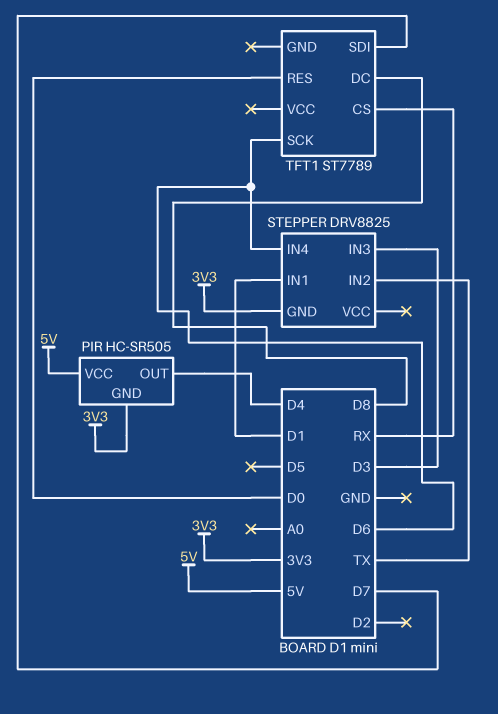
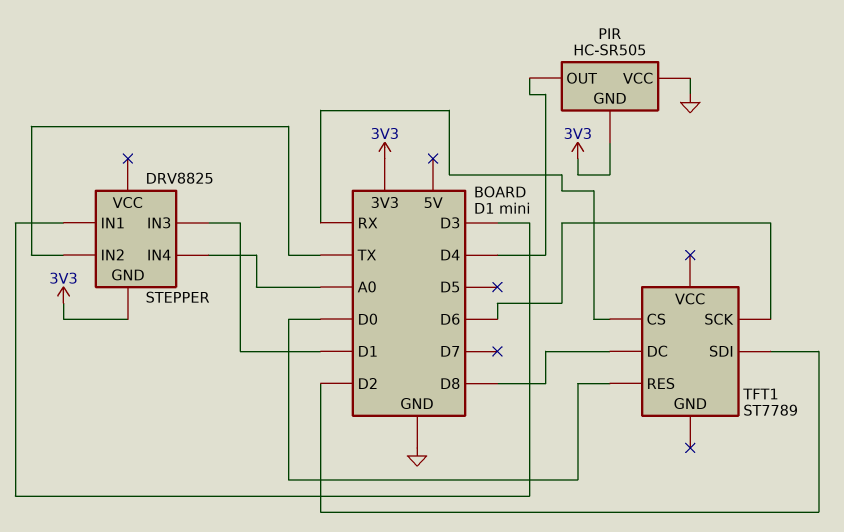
PIR pin VCC: 5V -> GND
STEPPER pin IN1: D1 -> D3
STEPPER pin IN3: D3 -> D1
STEPPER pin IN4: D6 -> A0
TFT1 pin SDI: D7 -> D2

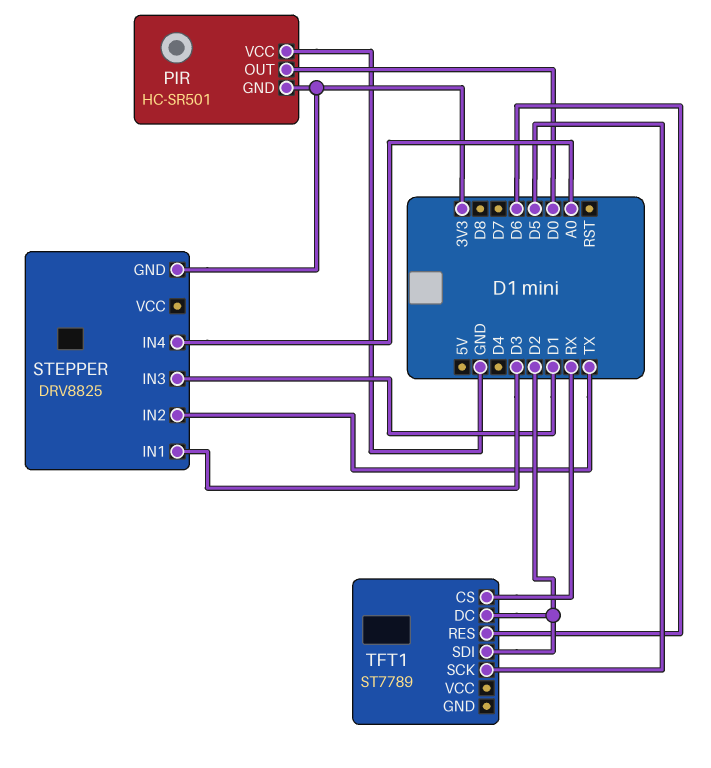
PIR: HC-SR505 -> HC-SR501
PIR pin OUT: D4 -> D0
TFT1 pin DC: D8 -> D2
TFT1 pin RES: D0 -> D6
TFT1 pin SCK: D6 -> D5

